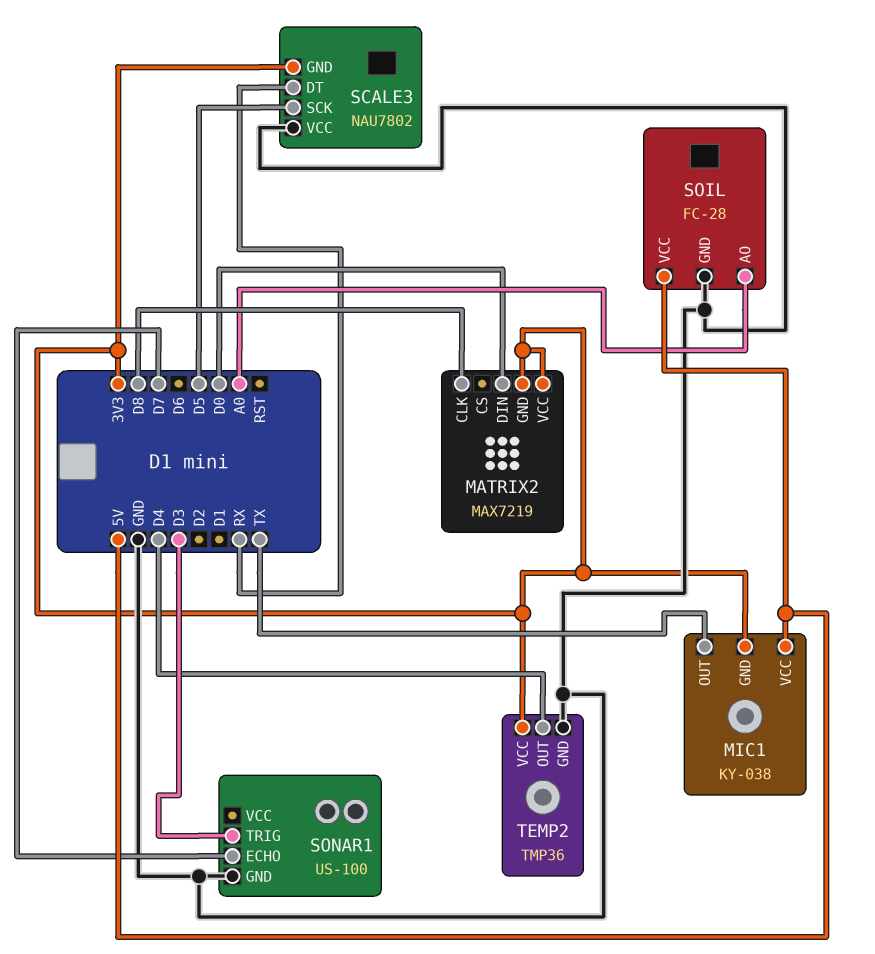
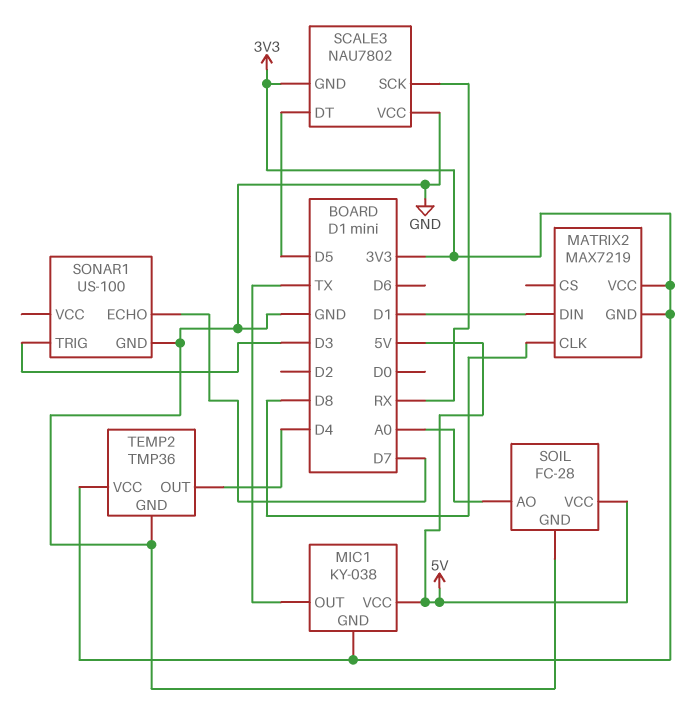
MATRIX2 pin DIN: D0 -> D1
SCALE3 pin DT: RX -> D5
SCALE3 pin SCK: D5 -> RX

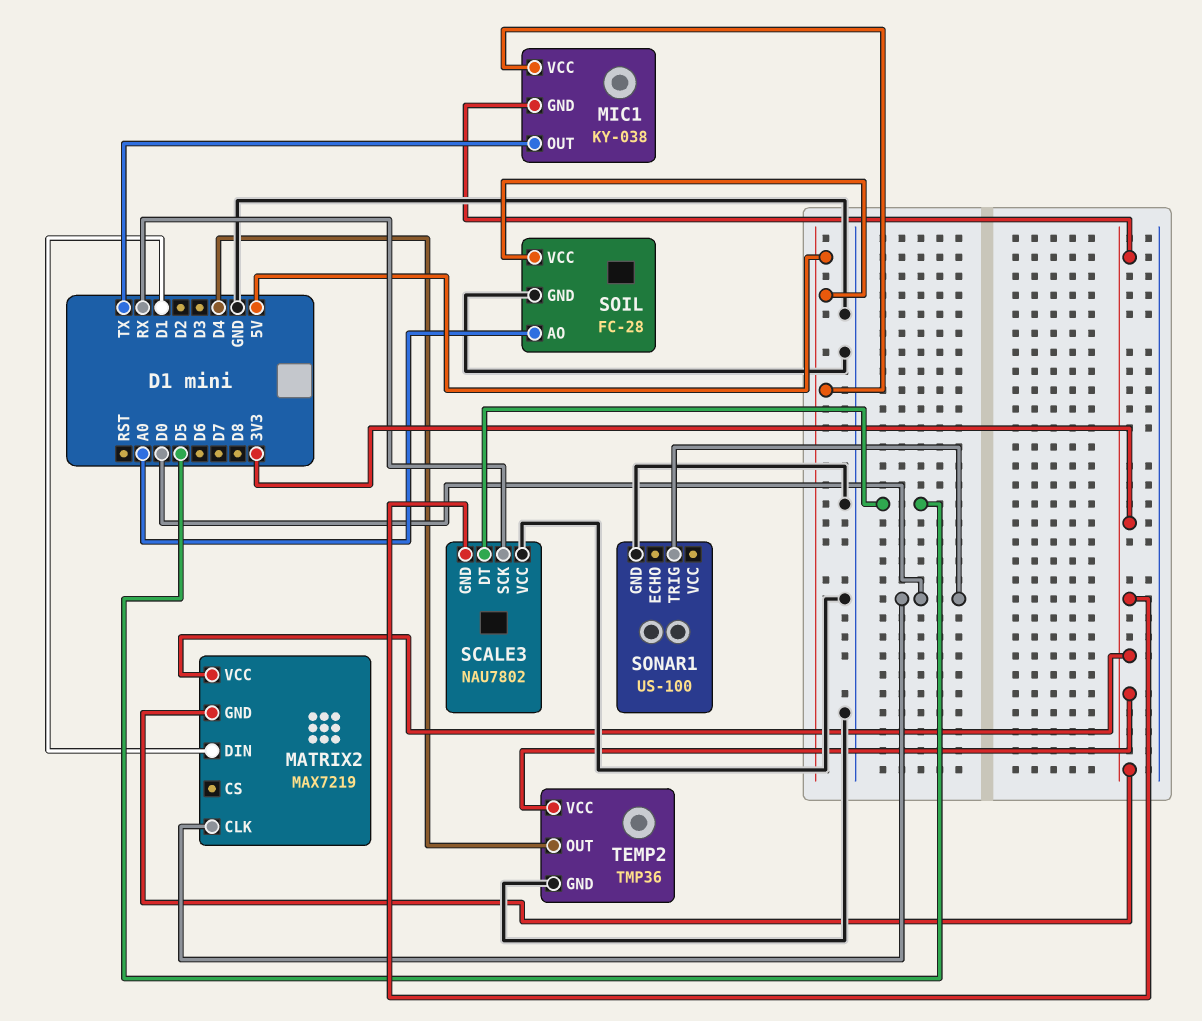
MATRIX2 pin CLK: D8 -> D0
SONAR1 pin ECHO: D7 -> none
SONAR1 pin TRIG: D3 -> D0

